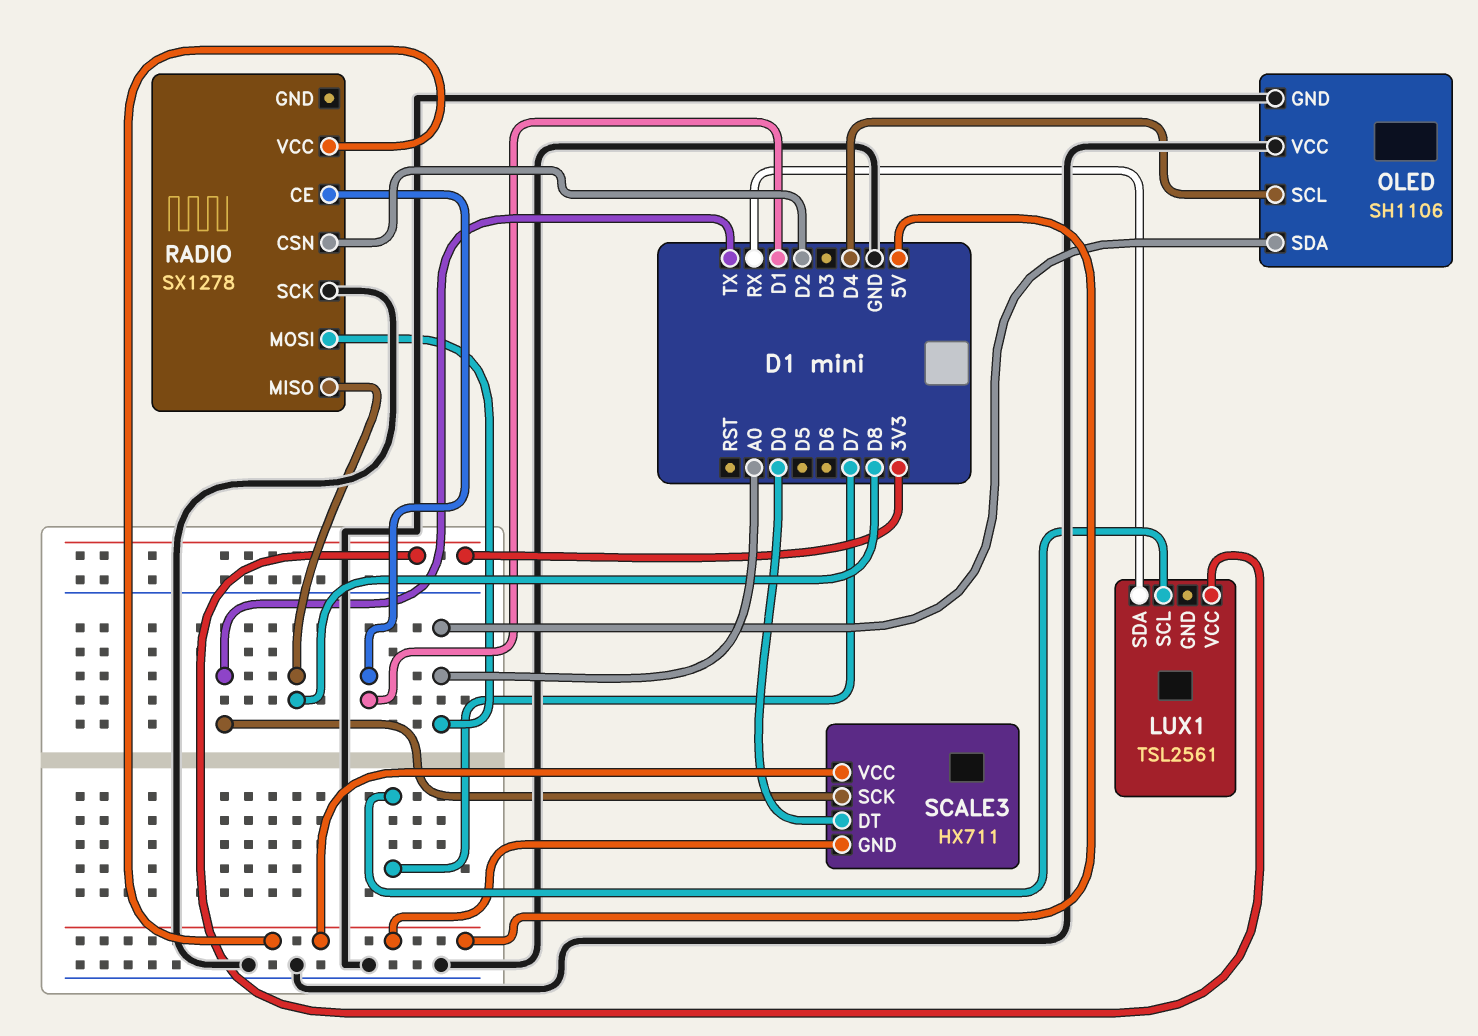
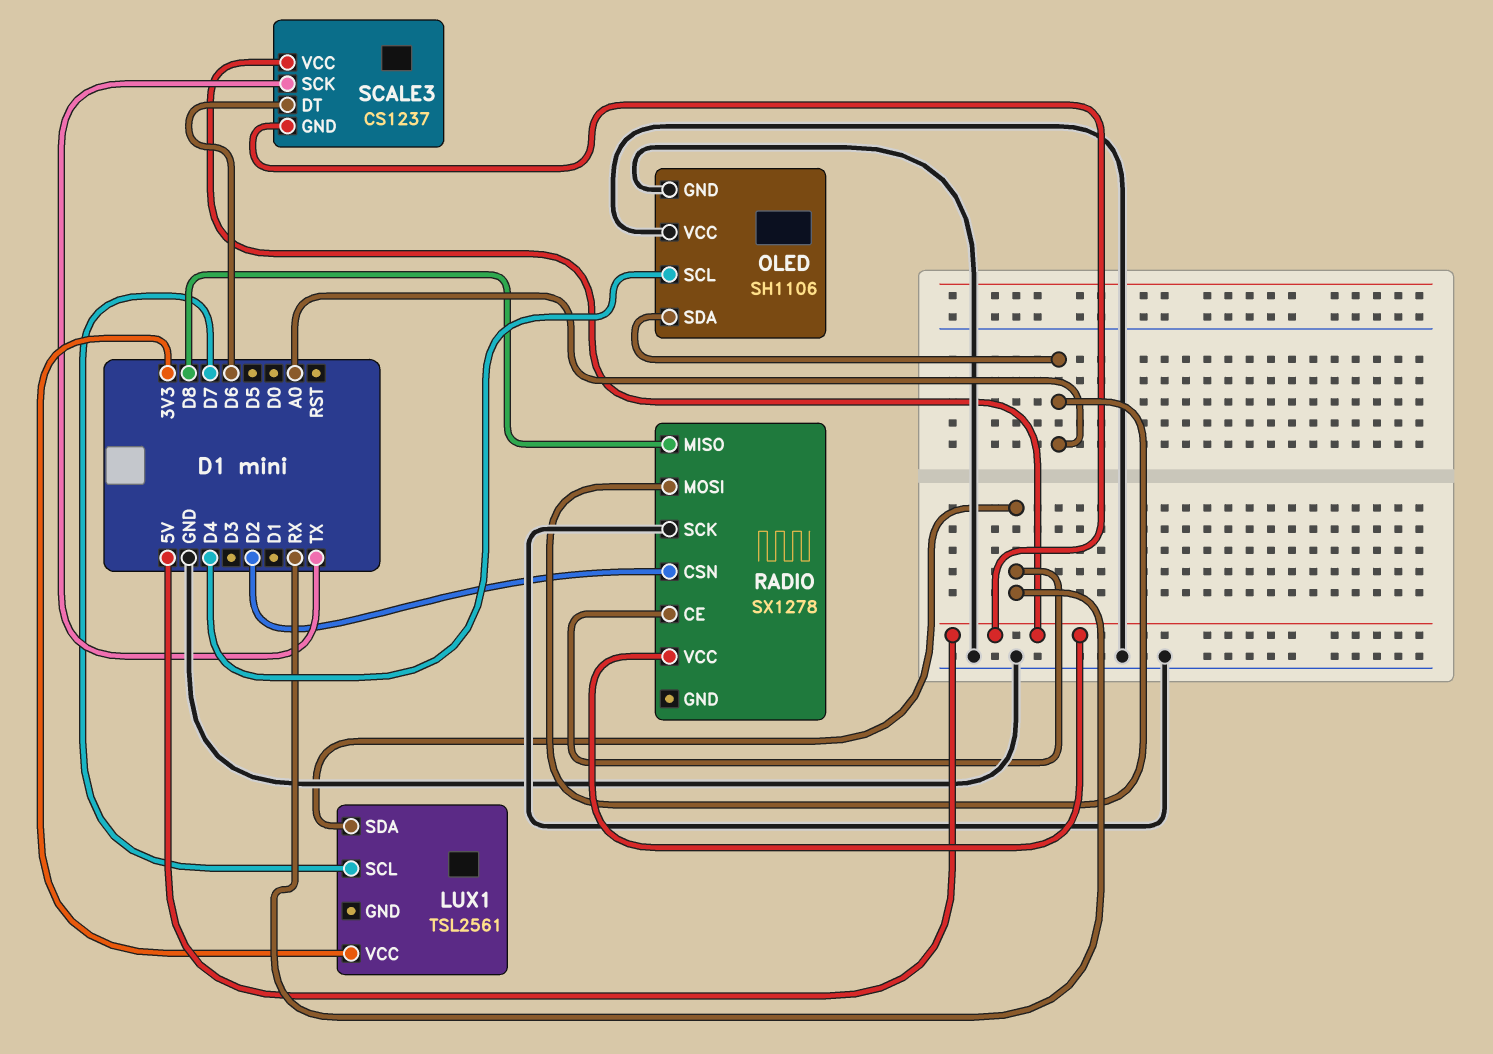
RADIO pin CE: D1 -> RX
SCALE3: HX711 -> CS1237
SCALE3 pin DT: D0 -> D6

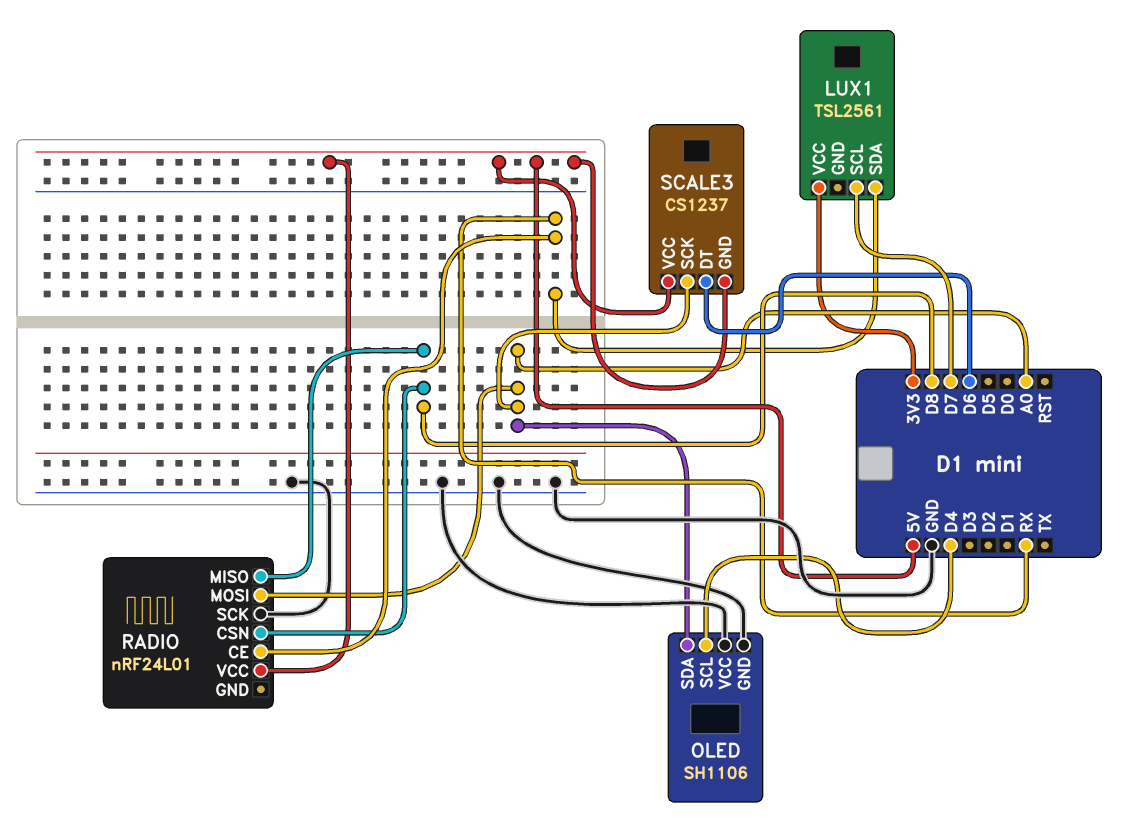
RADIO: SX1278 -> nRF24L01
RADIO pin CSN: D2 -> D8
SCALE3 pin SCK: TX -> A0

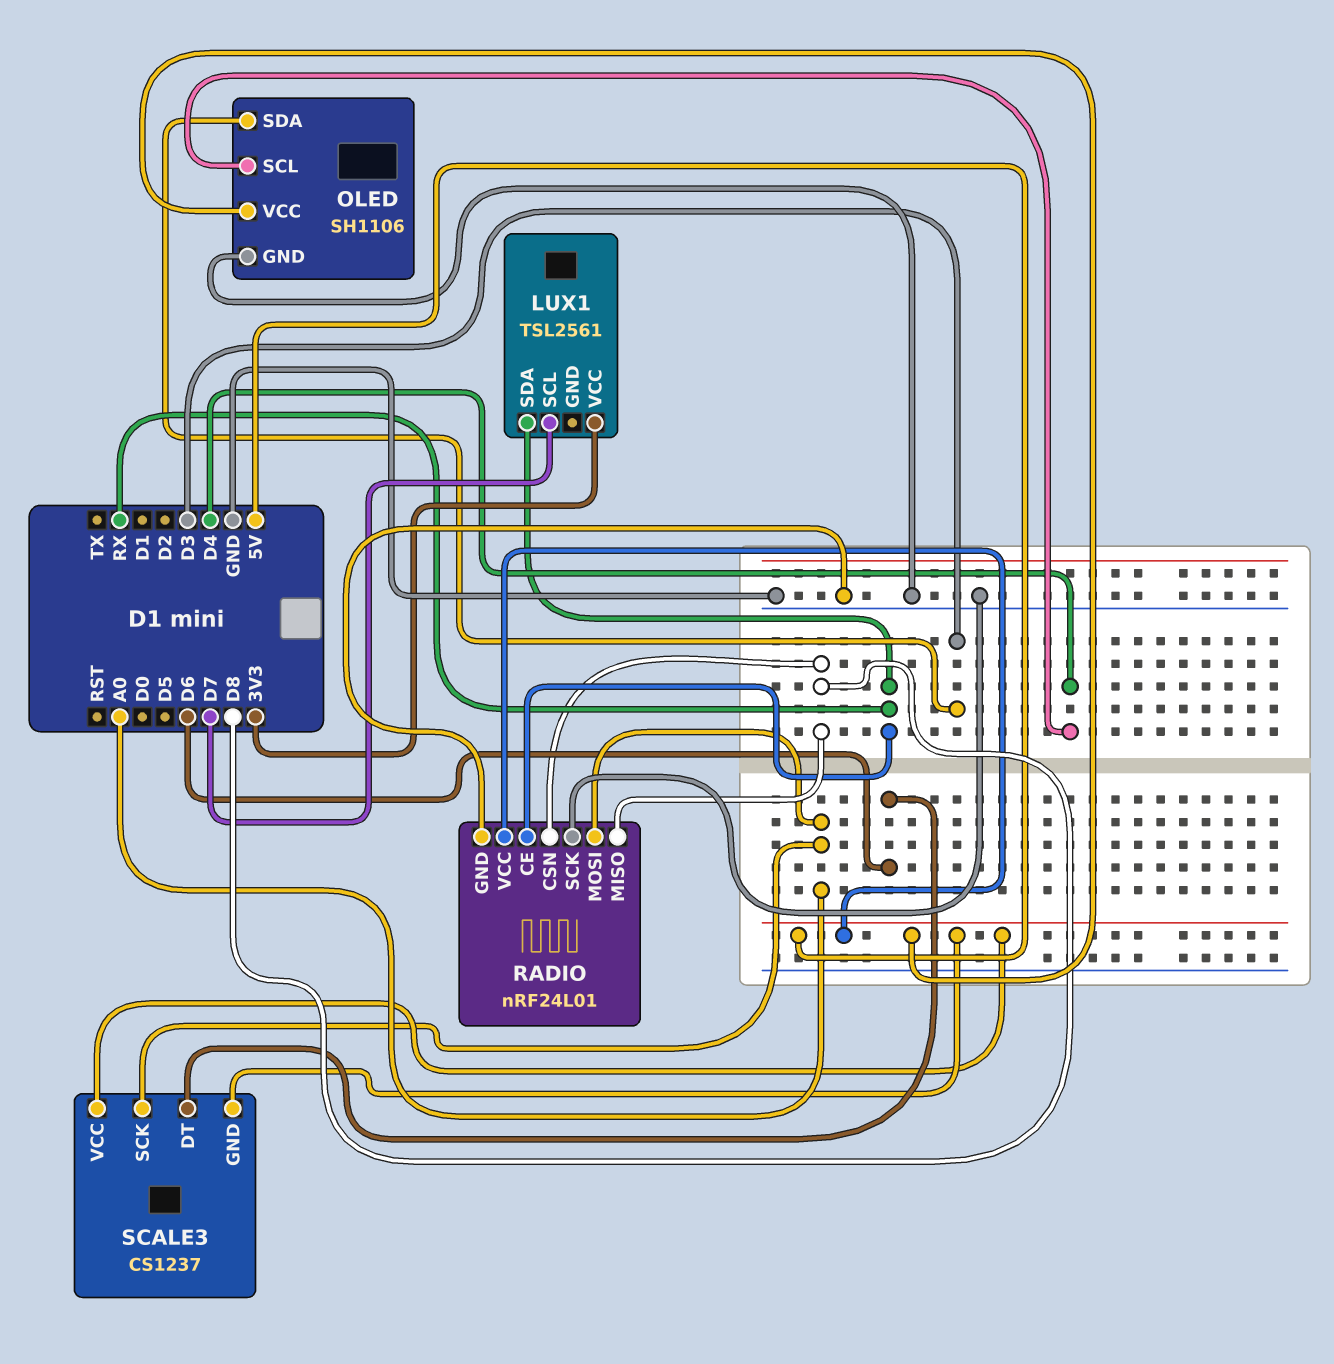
OLED pin SDA: A0 -> D3
OLED pin VCC: GND -> 5V
RADIO pin GND: none -> GND

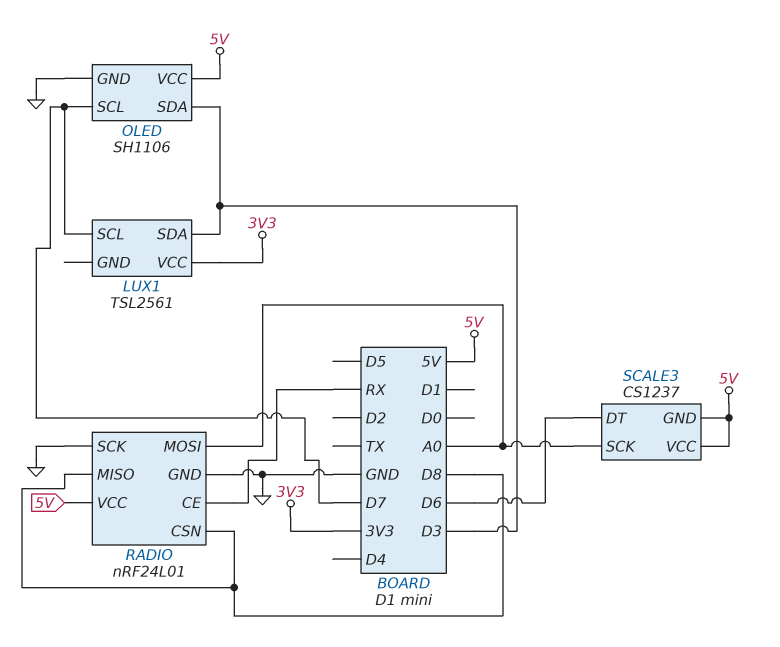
LUX1 pin SDA: RX -> D3
OLED pin SCL: D4 -> D7

